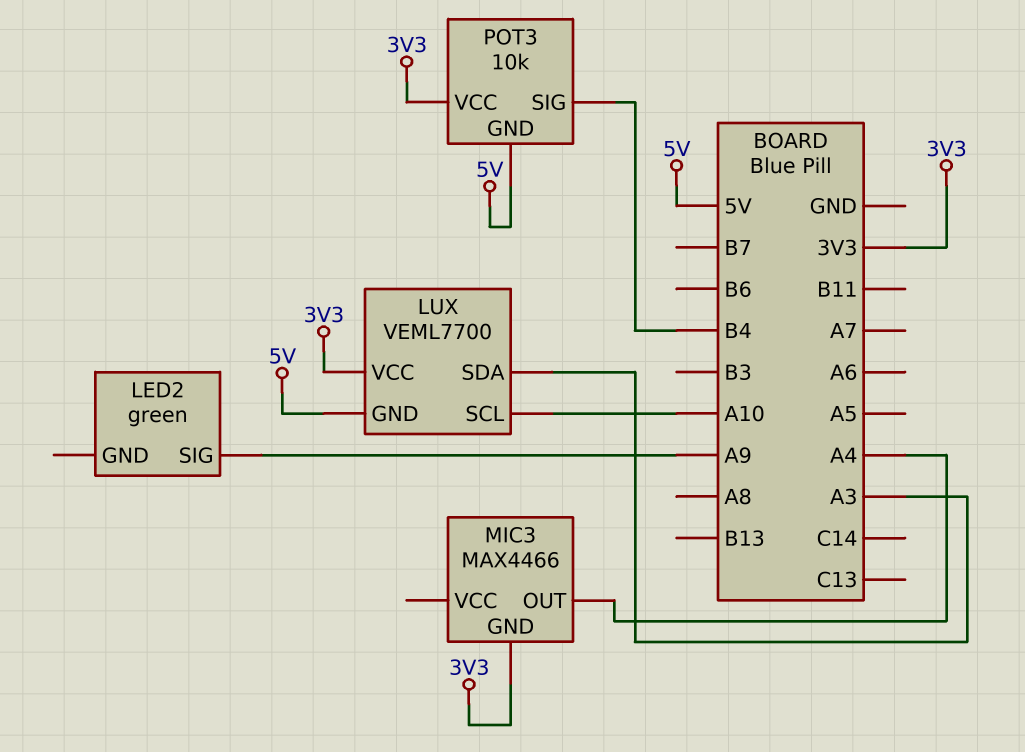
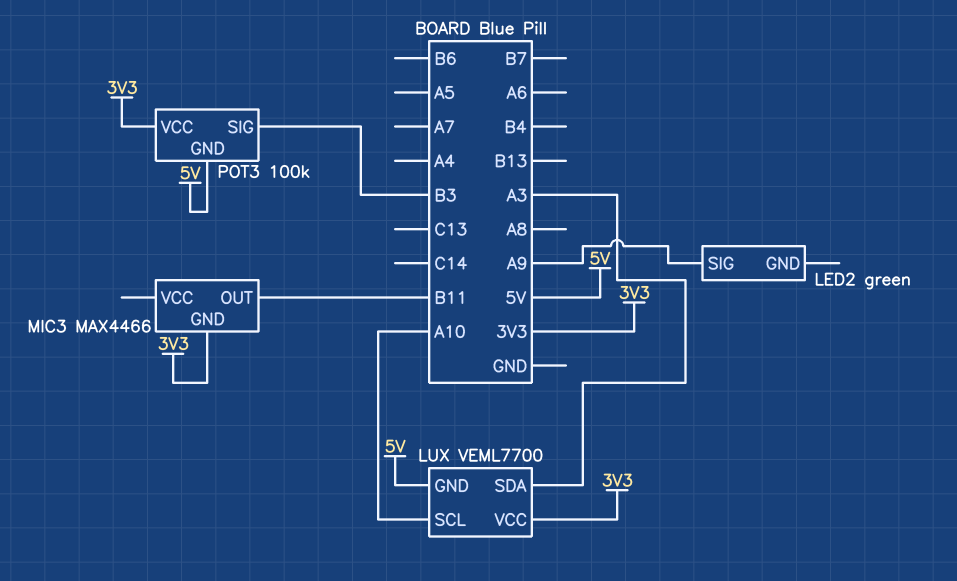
MIC3 pin OUT: A4 -> B11
POT3: 10k -> 100k
POT3 pin SIG: B4 -> B3

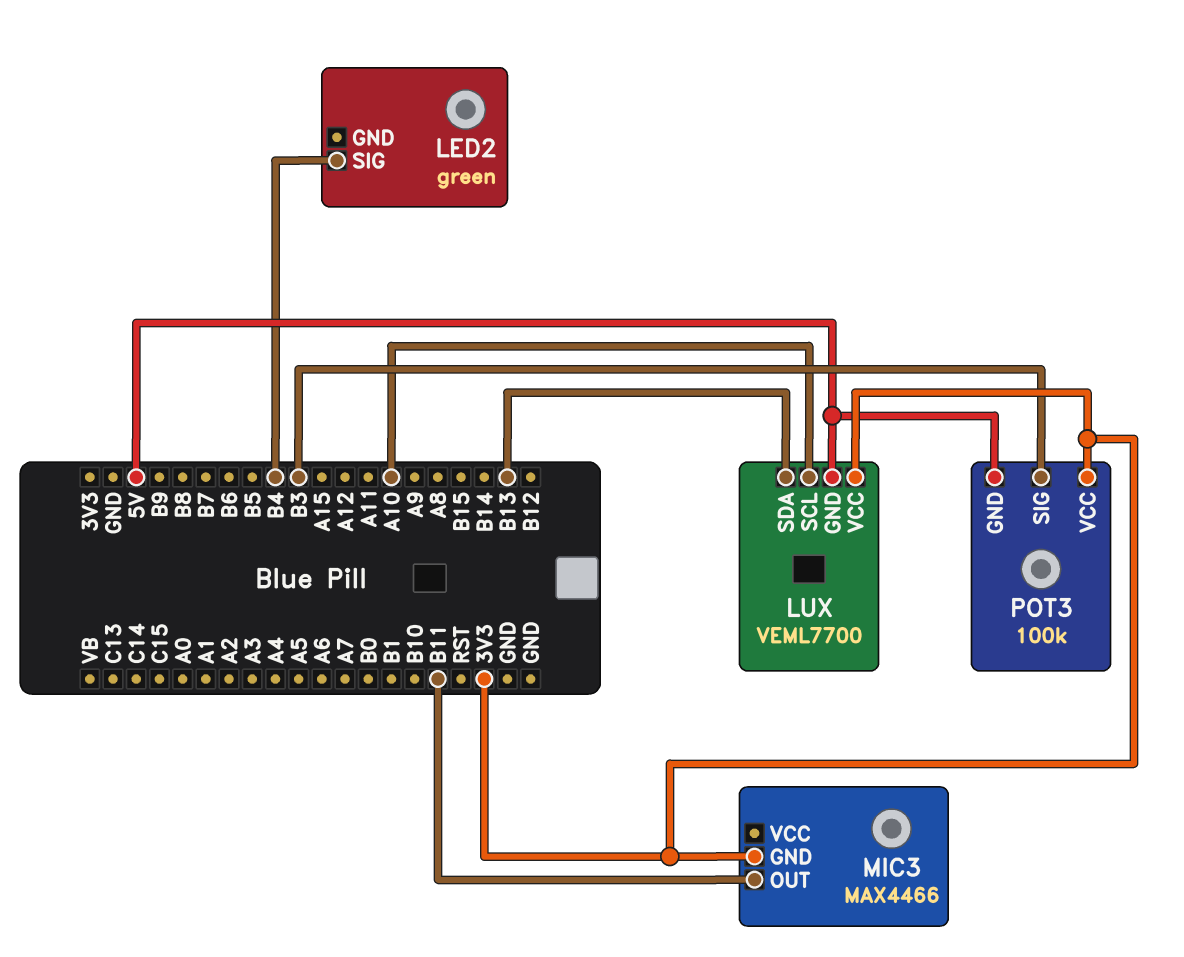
LED2 pin SIG: A9 -> B4
LUX pin SDA: A3 -> B13

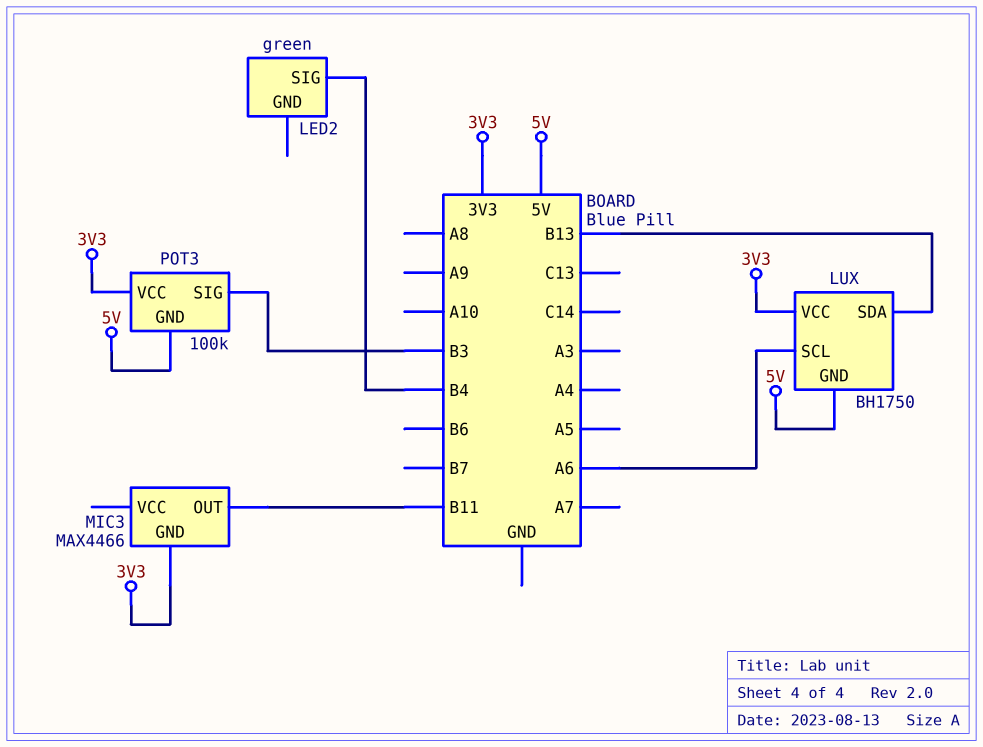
LUX: VEML7700 -> BH1750
LUX pin SCL: A10 -> A6

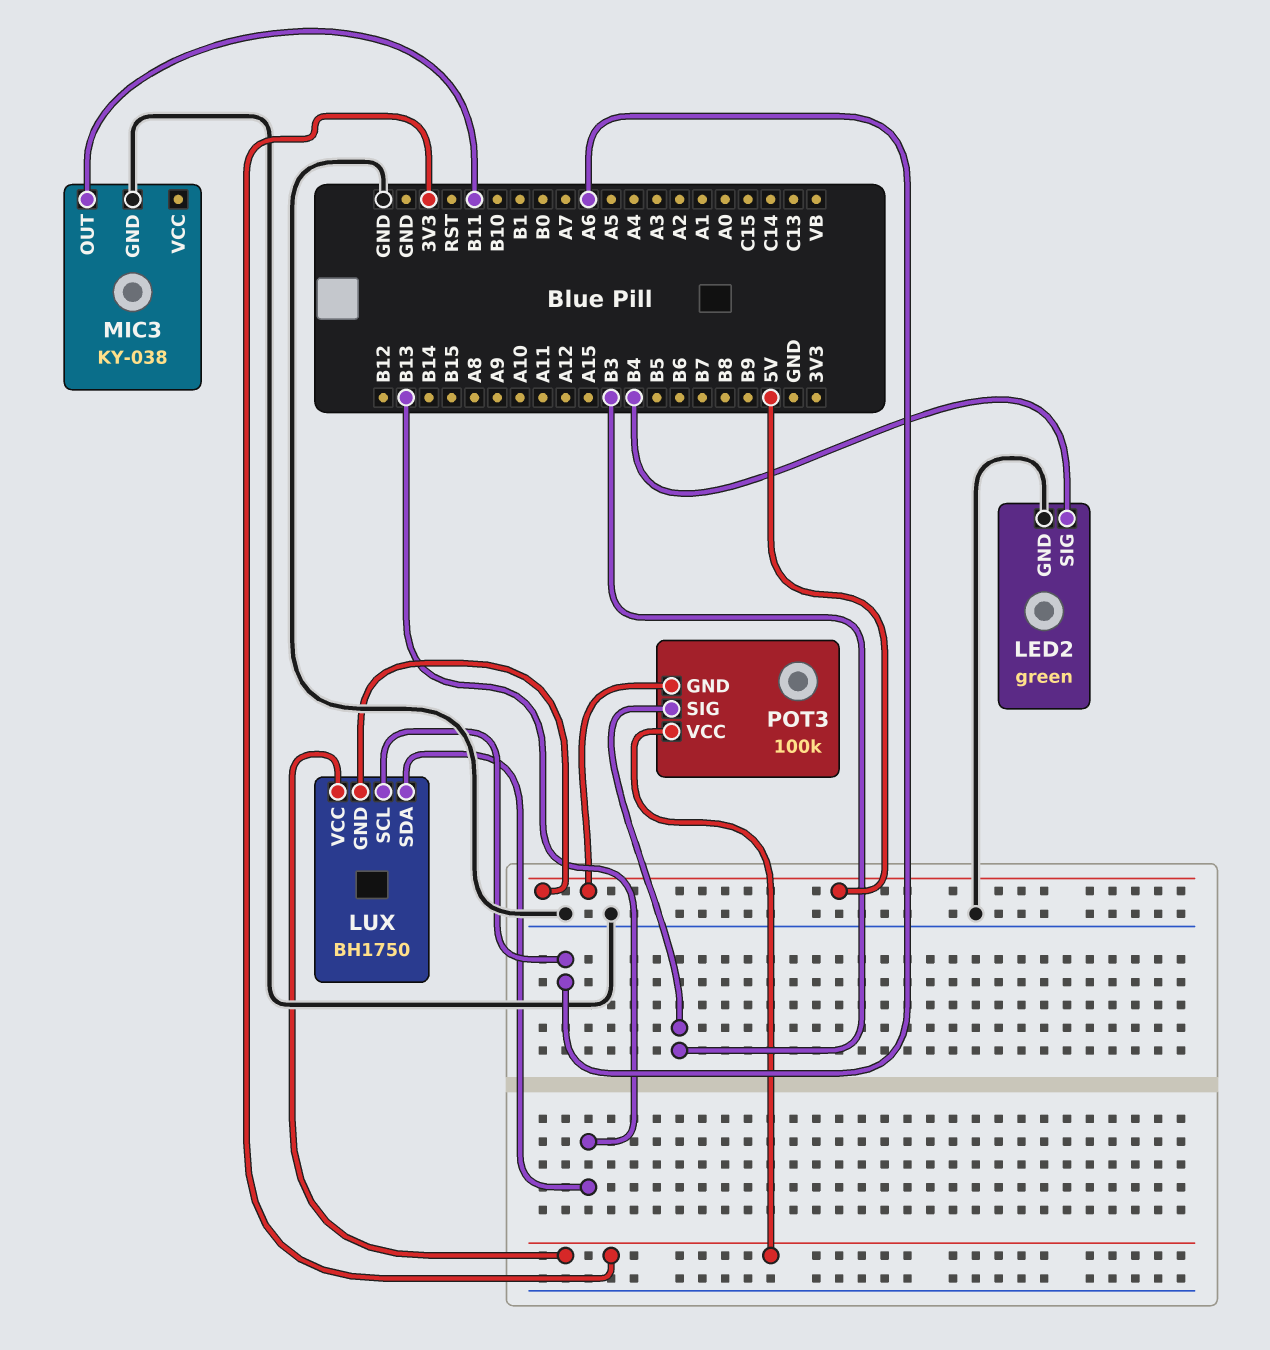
LED2 pin GND: none -> GND
MIC3: MAX4466 -> KY-038
MIC3 pin GND: 3V3 -> GND

